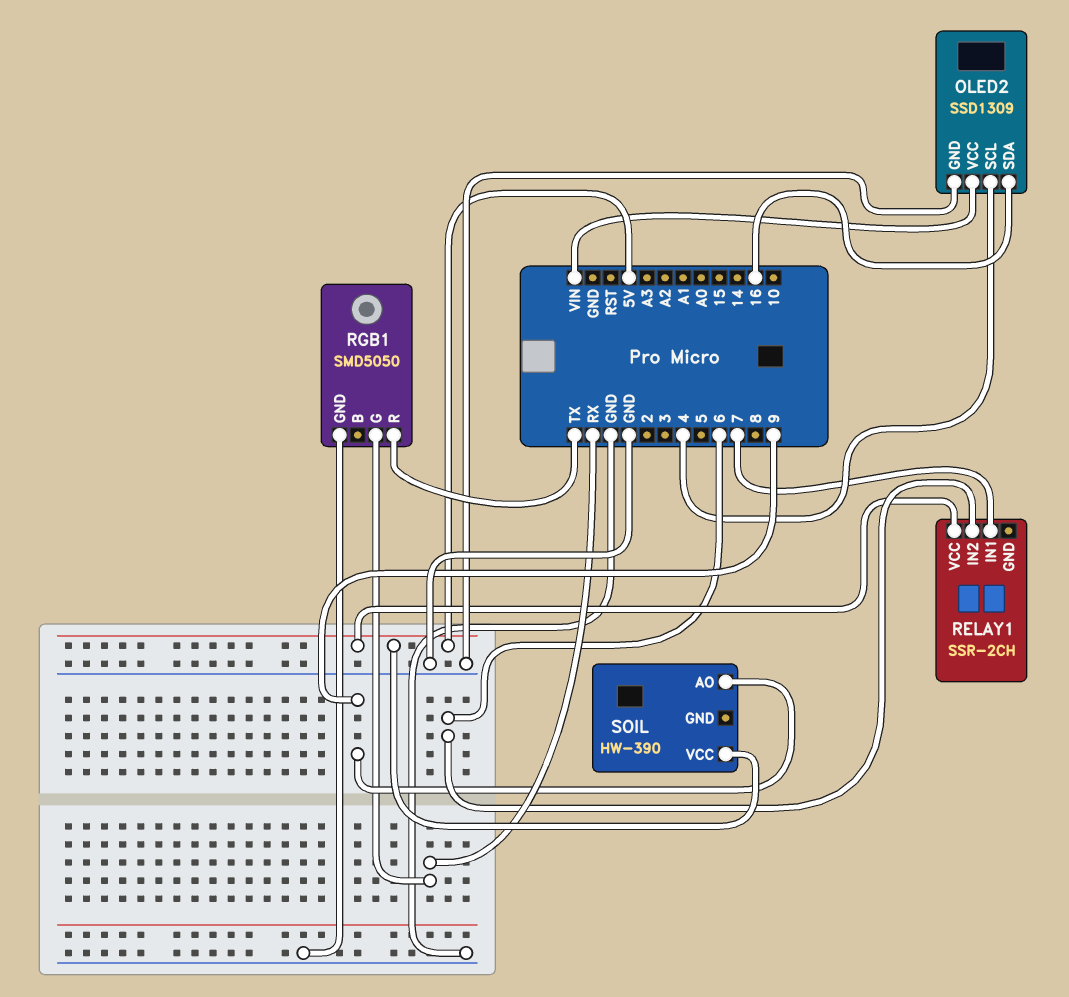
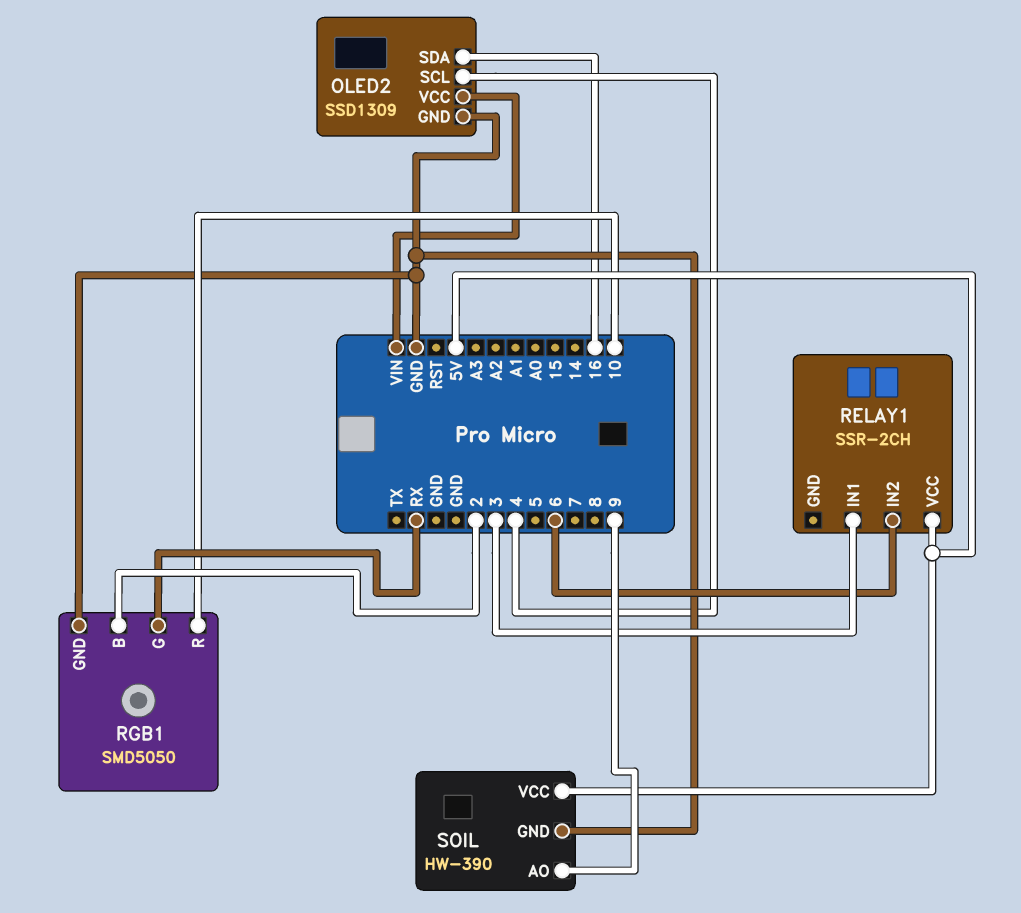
RELAY1 pin IN1: 7 -> 3
RGB1 pin B: none -> 2
RGB1 pin R: TX -> 10
SOIL pin GND: none -> GND

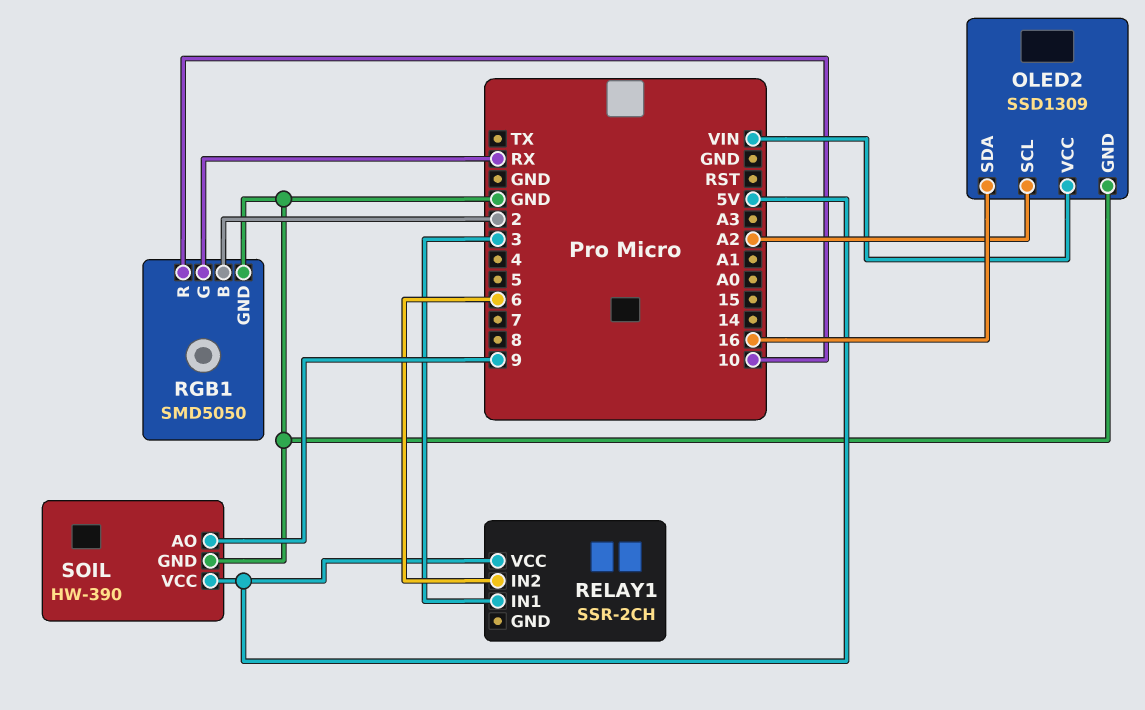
OLED2 pin SCL: 4 -> A2

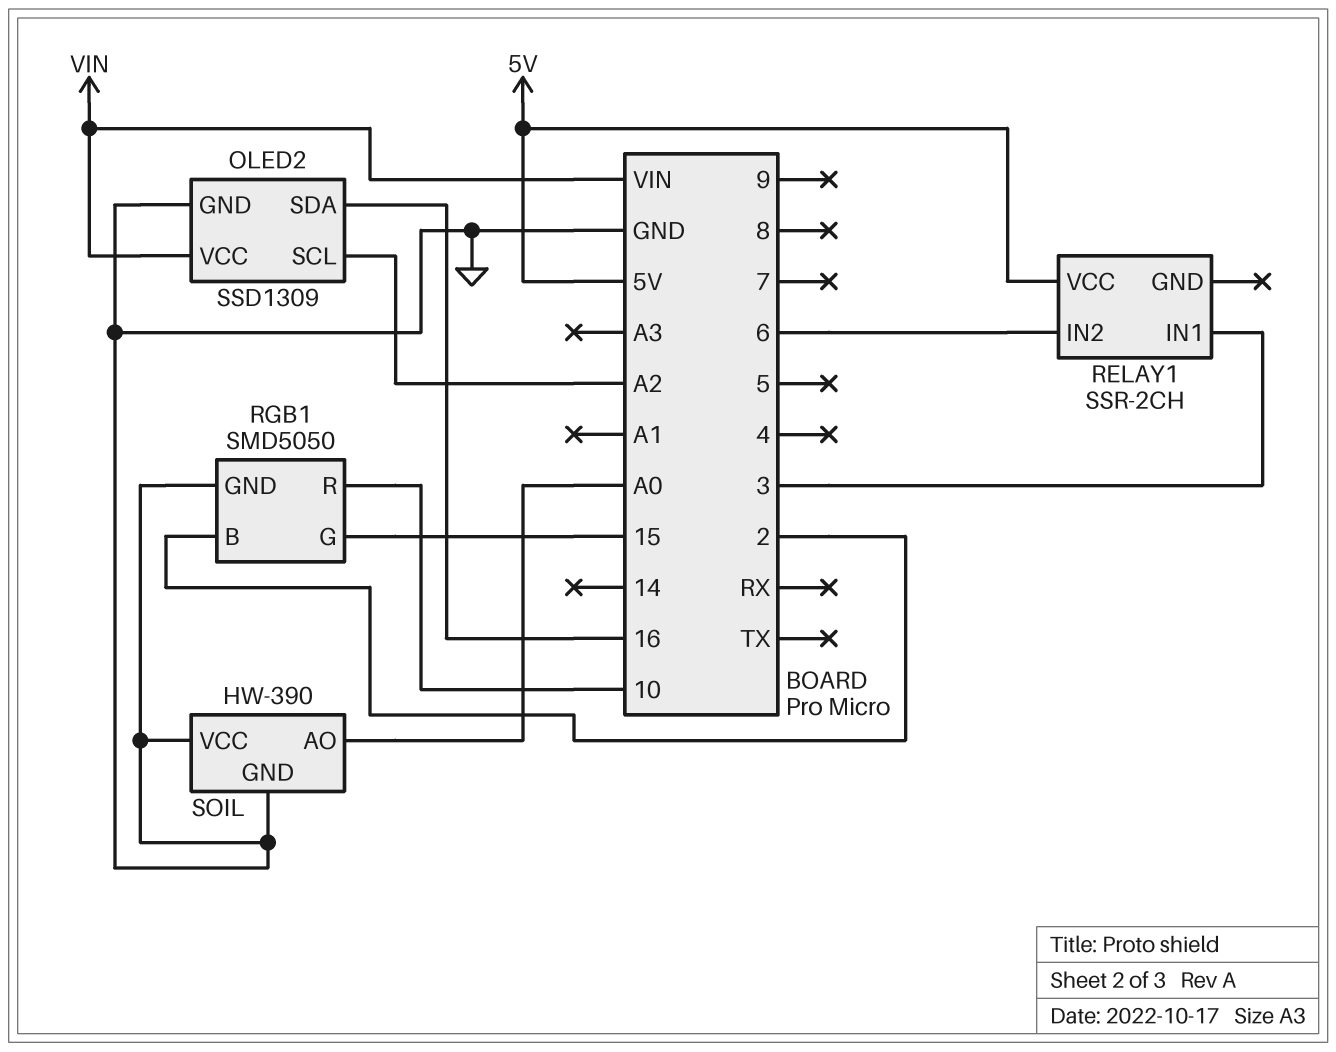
RGB1 pin G: RX -> 15
SOIL pin AO: 9 -> A0
SOIL pin VCC: 5V -> GND

